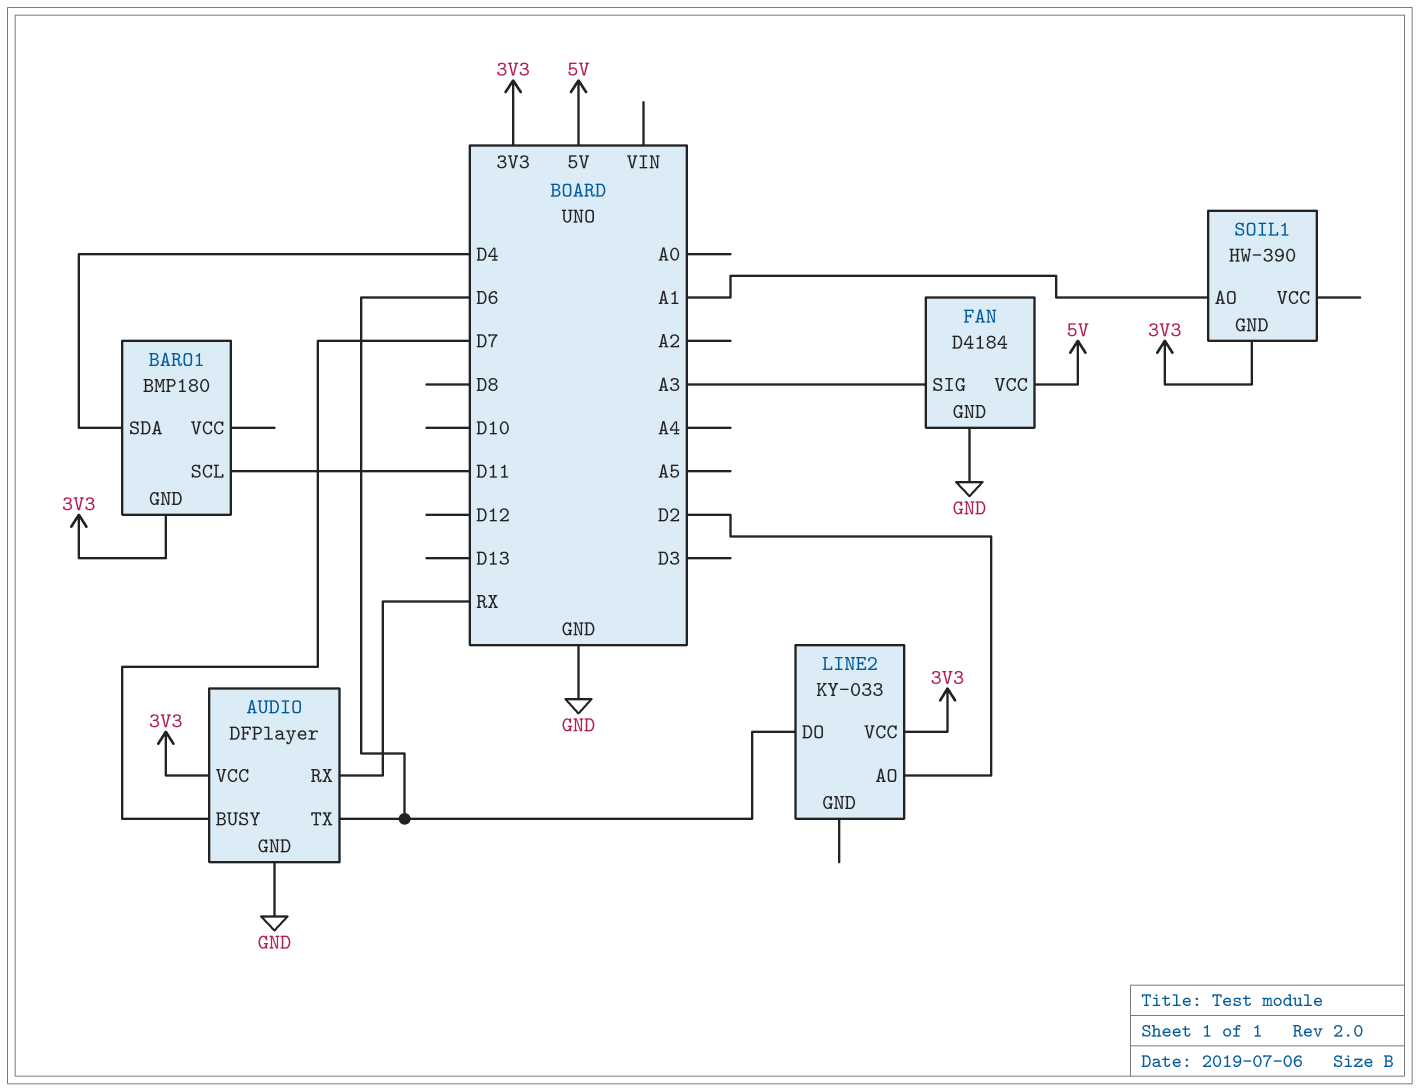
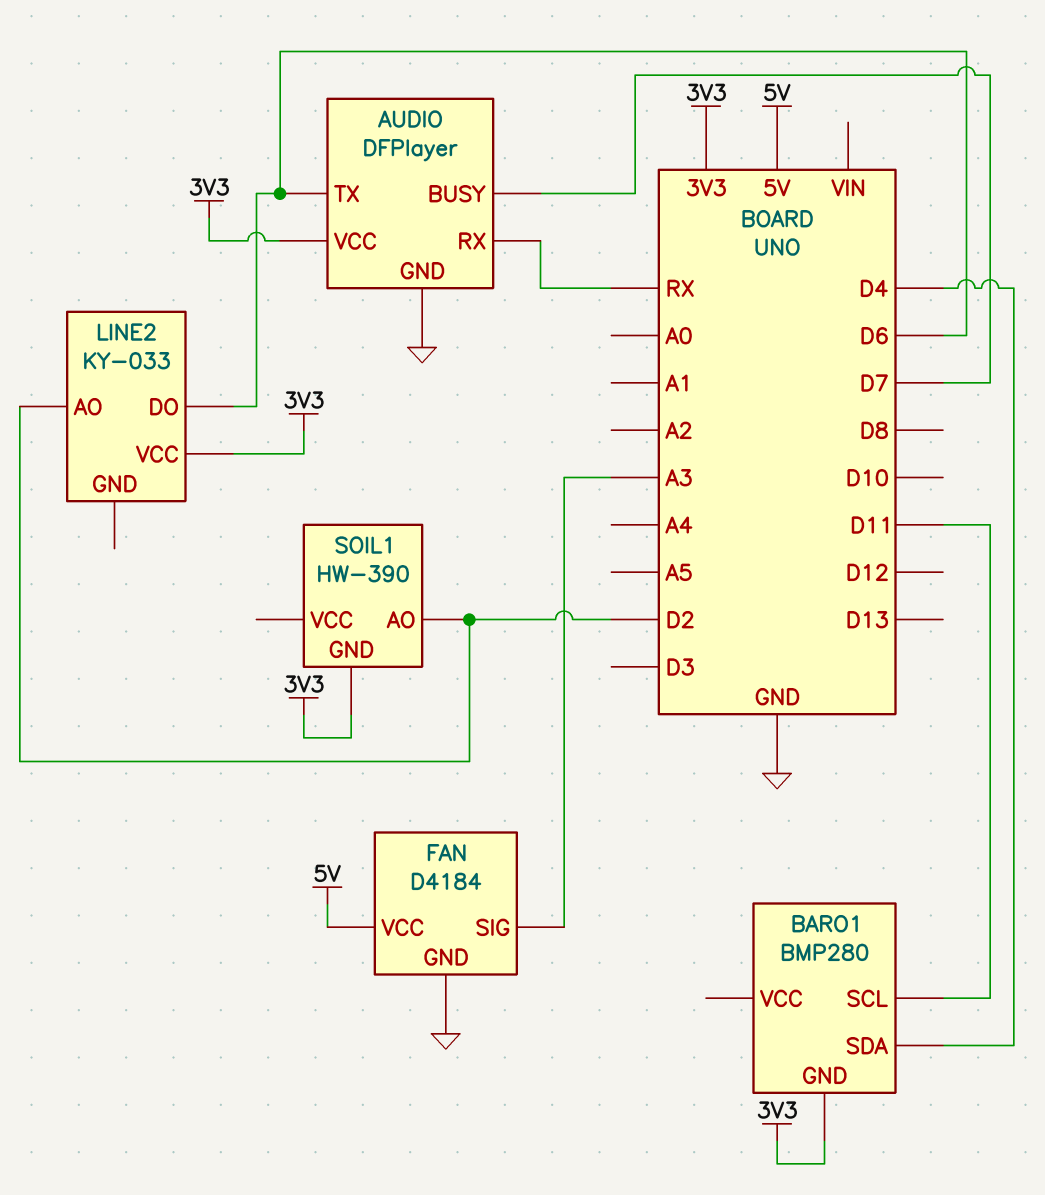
BARO1: BMP180 -> BMP280
SOIL1 pin AO: A1 -> D2

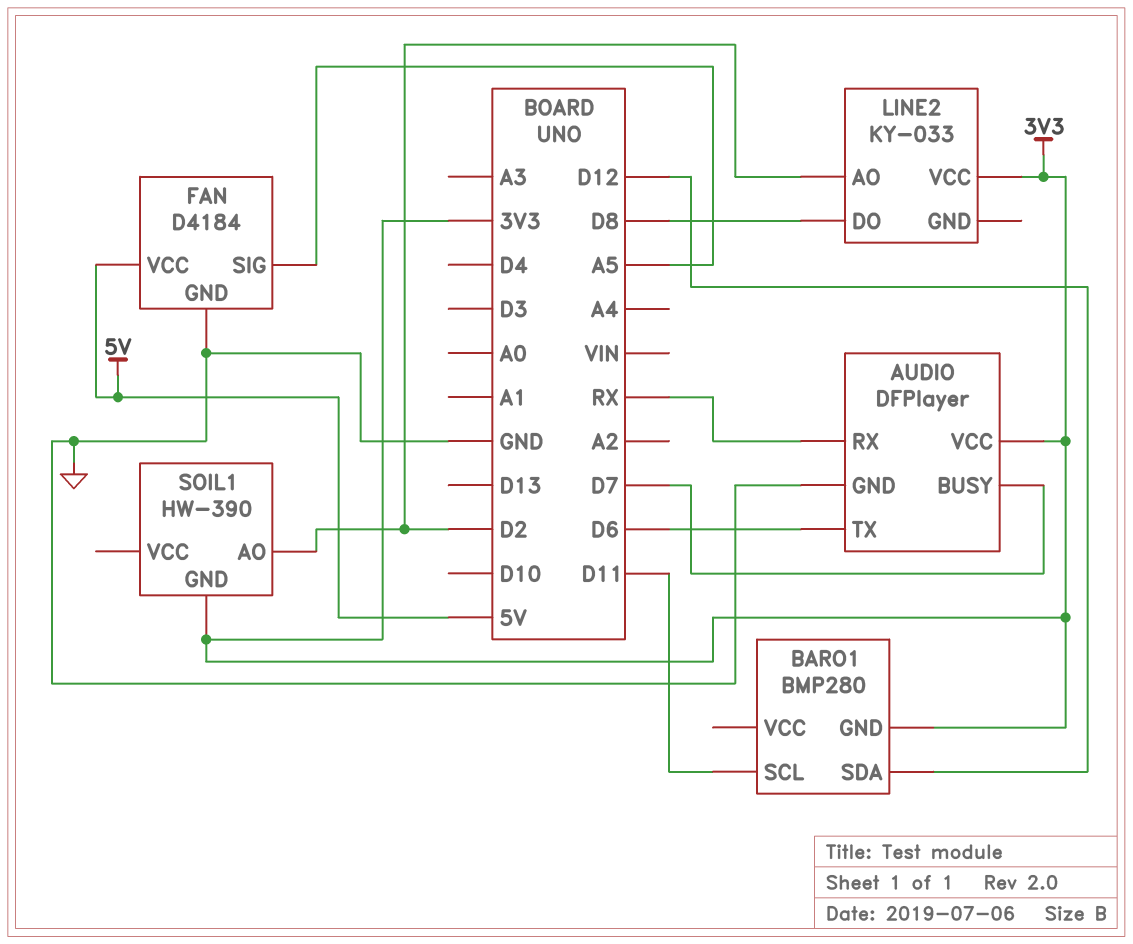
BARO1 pin SDA: D4 -> D12
FAN pin SIG: A3 -> A5
LINE2 pin DO: D6 -> D8

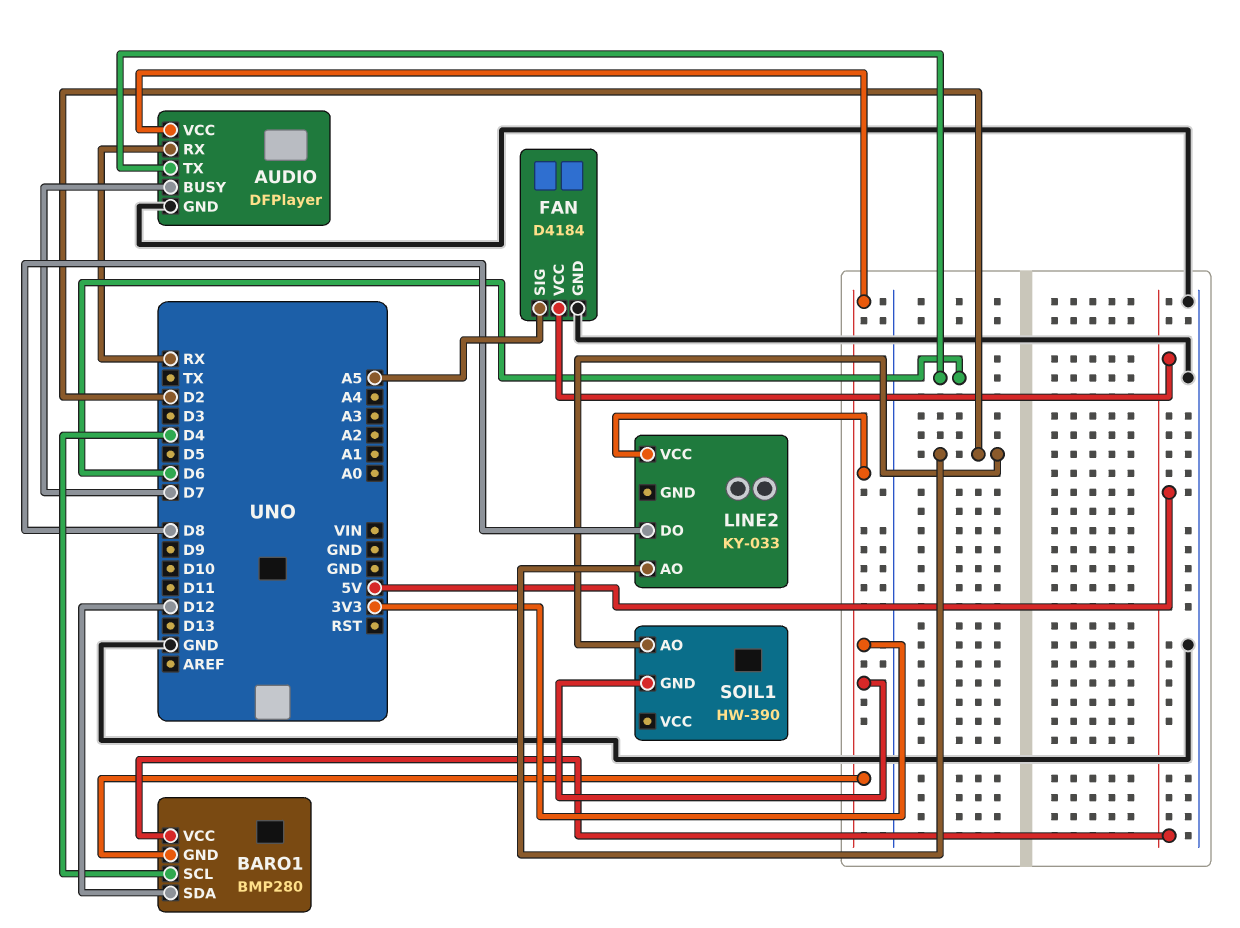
BARO1 pin SCL: D11 -> D4
BARO1 pin VCC: none -> 5V

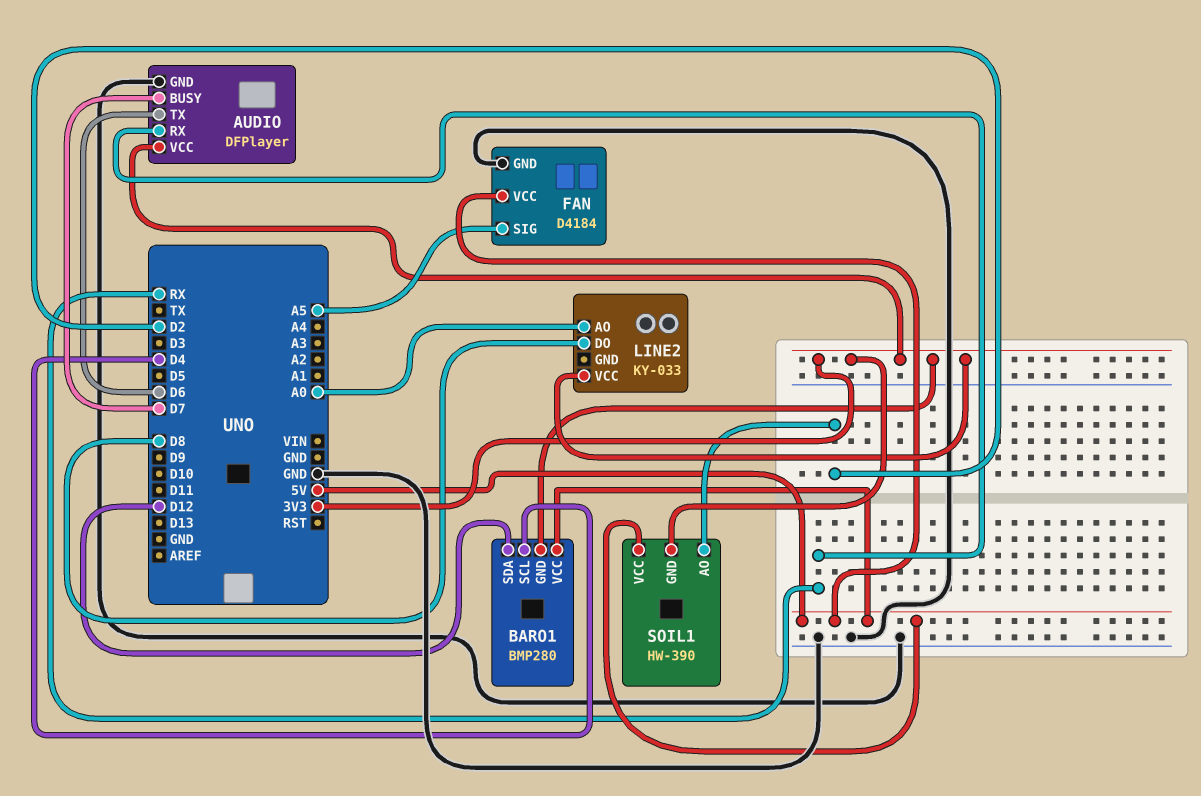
LINE2 pin AO: D2 -> A0
SOIL1 pin VCC: none -> 5V

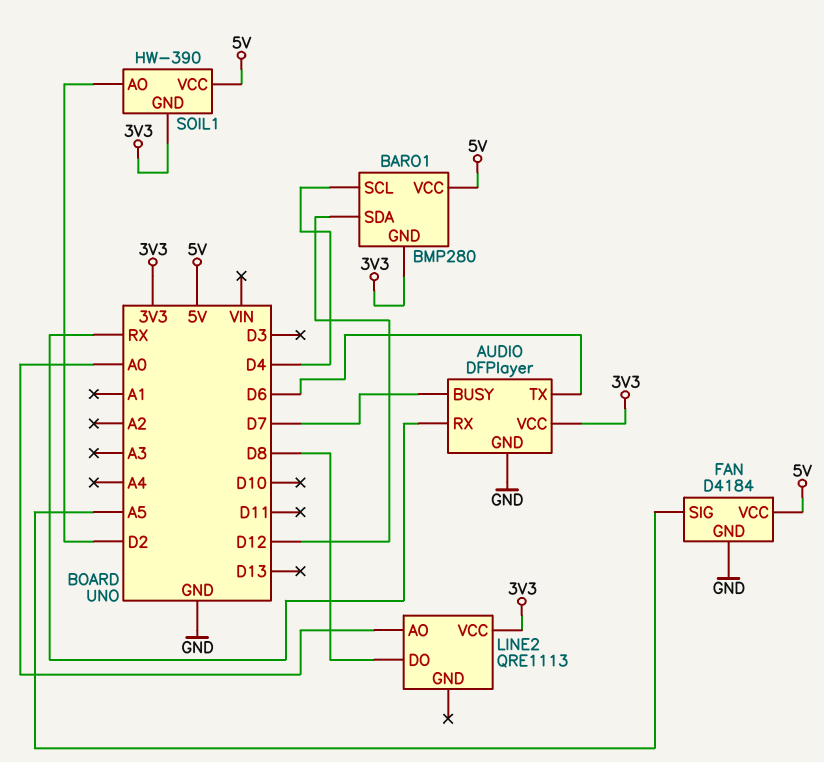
LINE2: KY-033 -> QRE1113

